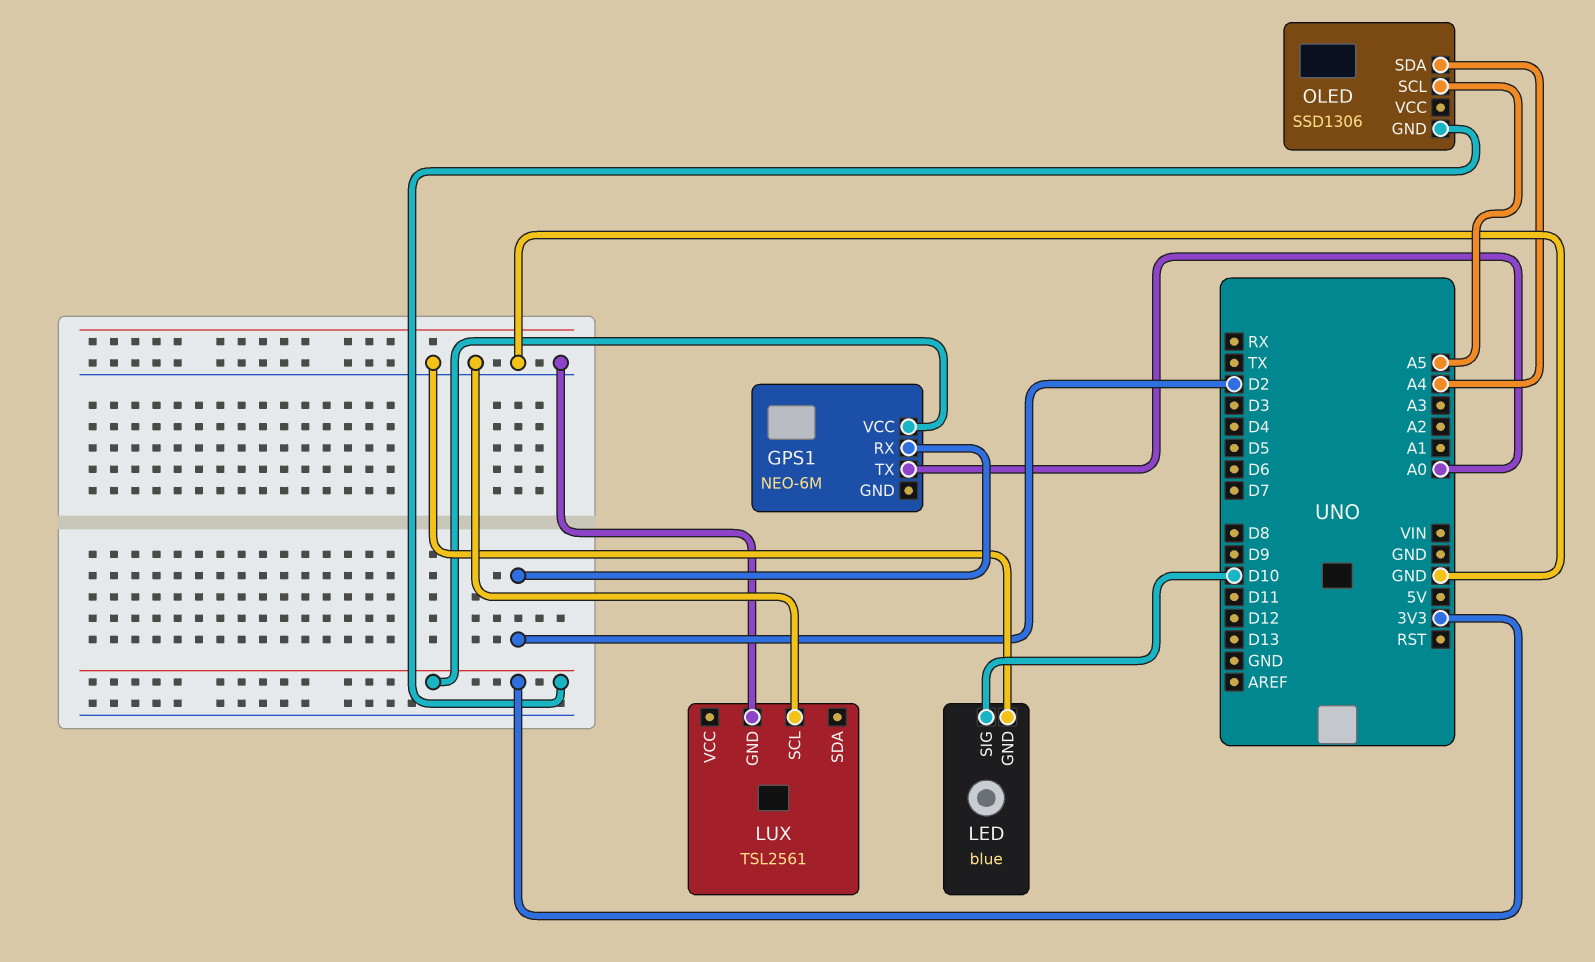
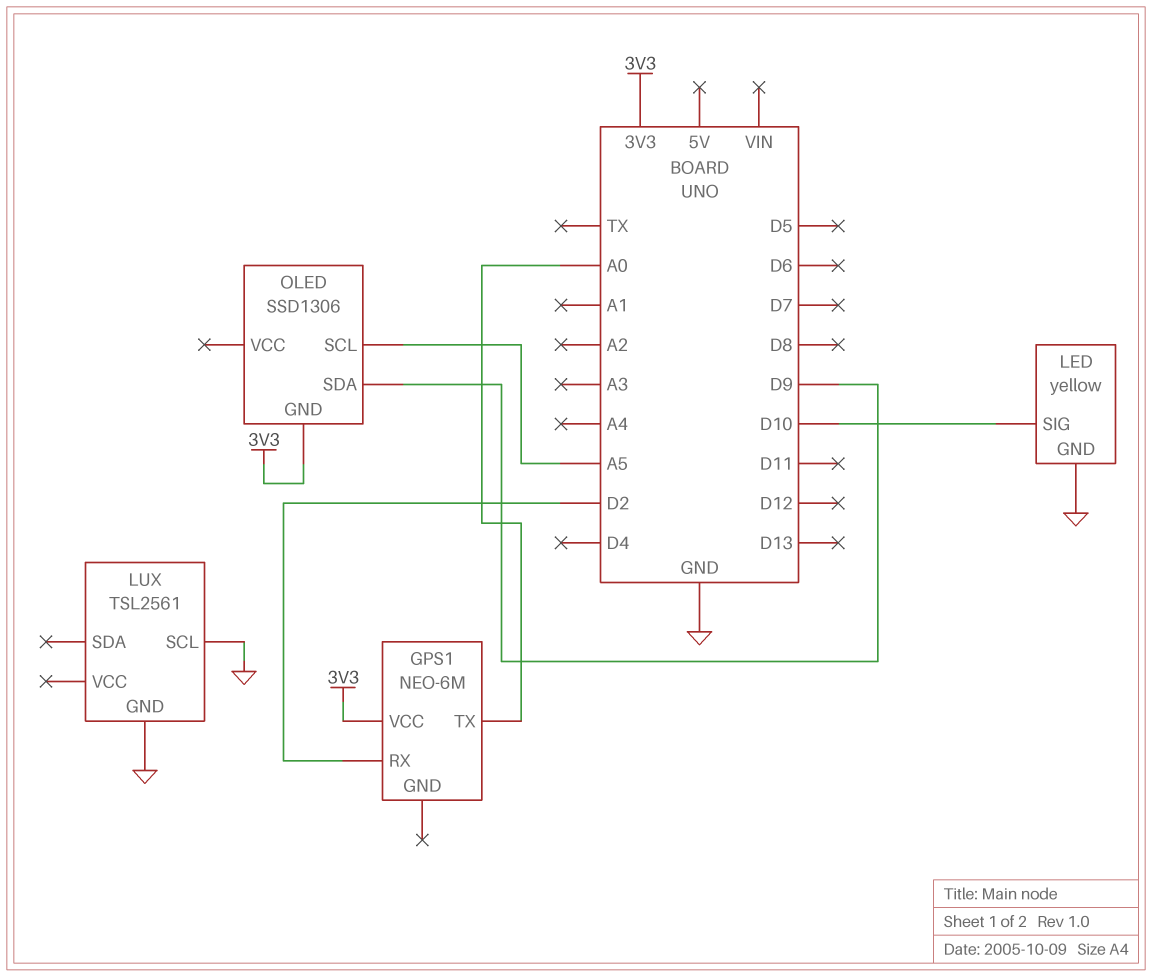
LED: blue -> yellow
OLED pin SDA: A4 -> D9

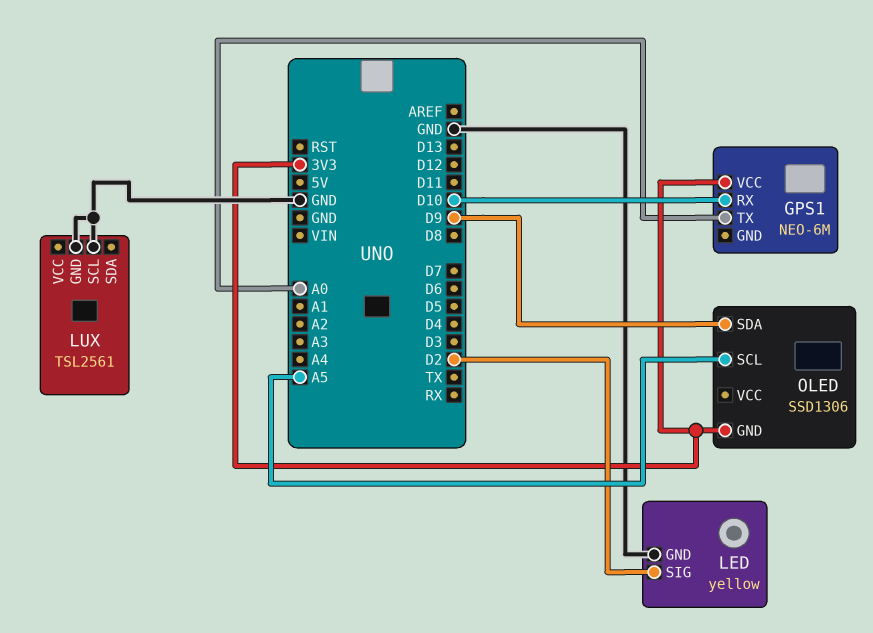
GPS1 pin RX: D2 -> D10
LED pin SIG: D10 -> D2

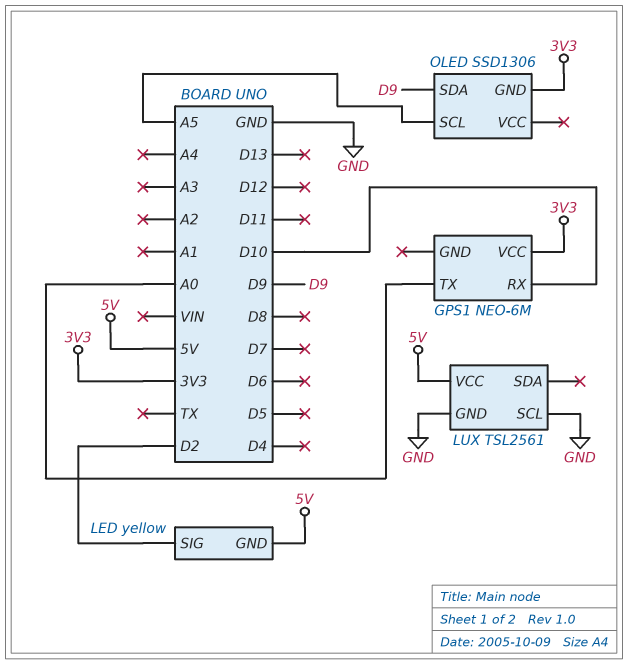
LED pin GND: GND -> 5V
LUX pin VCC: none -> 5V

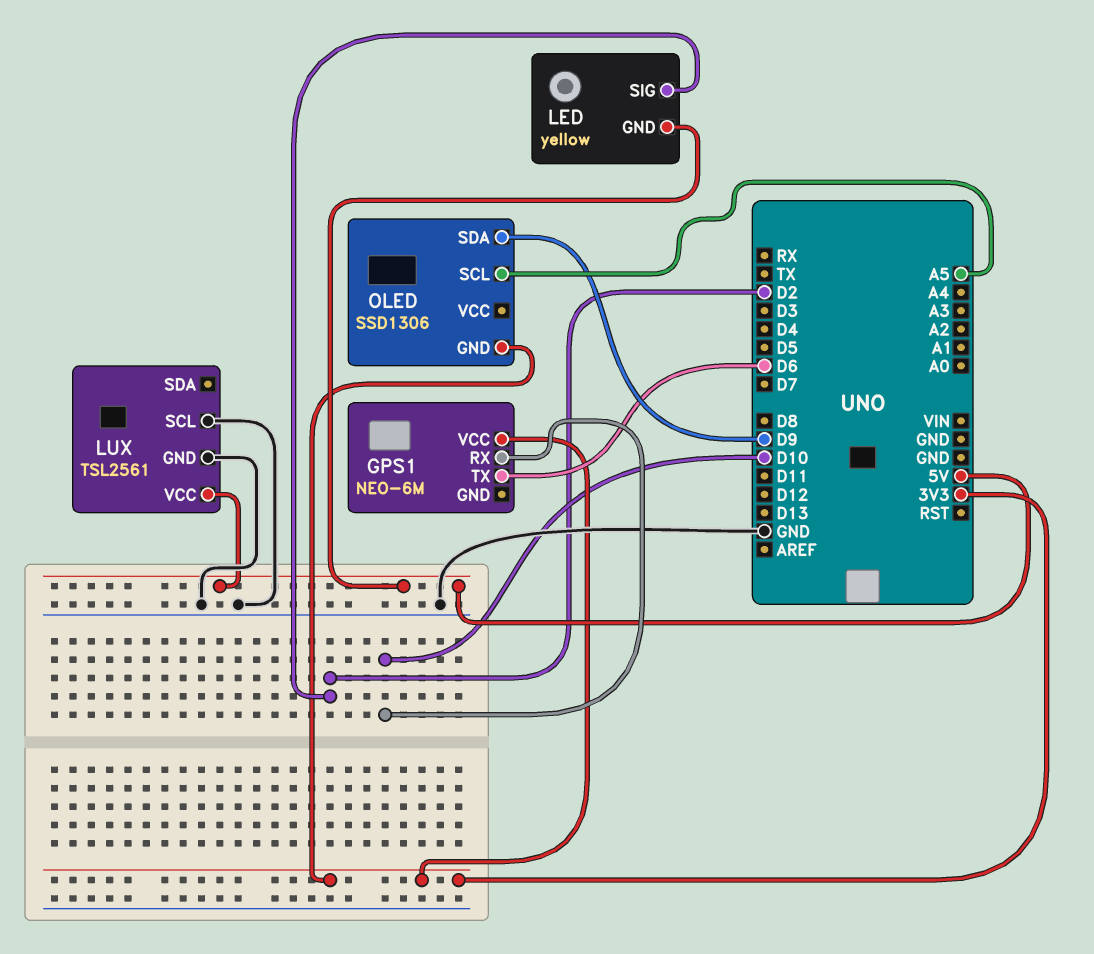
GPS1 pin TX: A0 -> D6

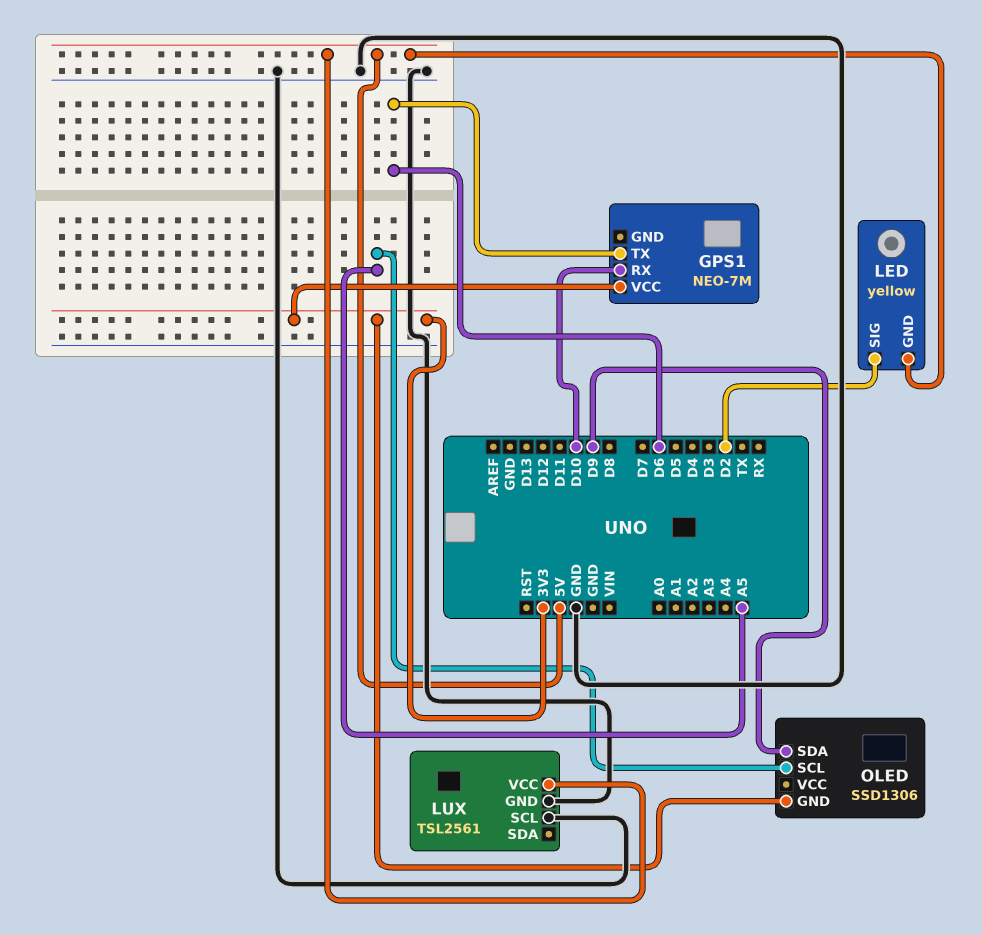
GPS1: NEO-6M -> NEO-7M

